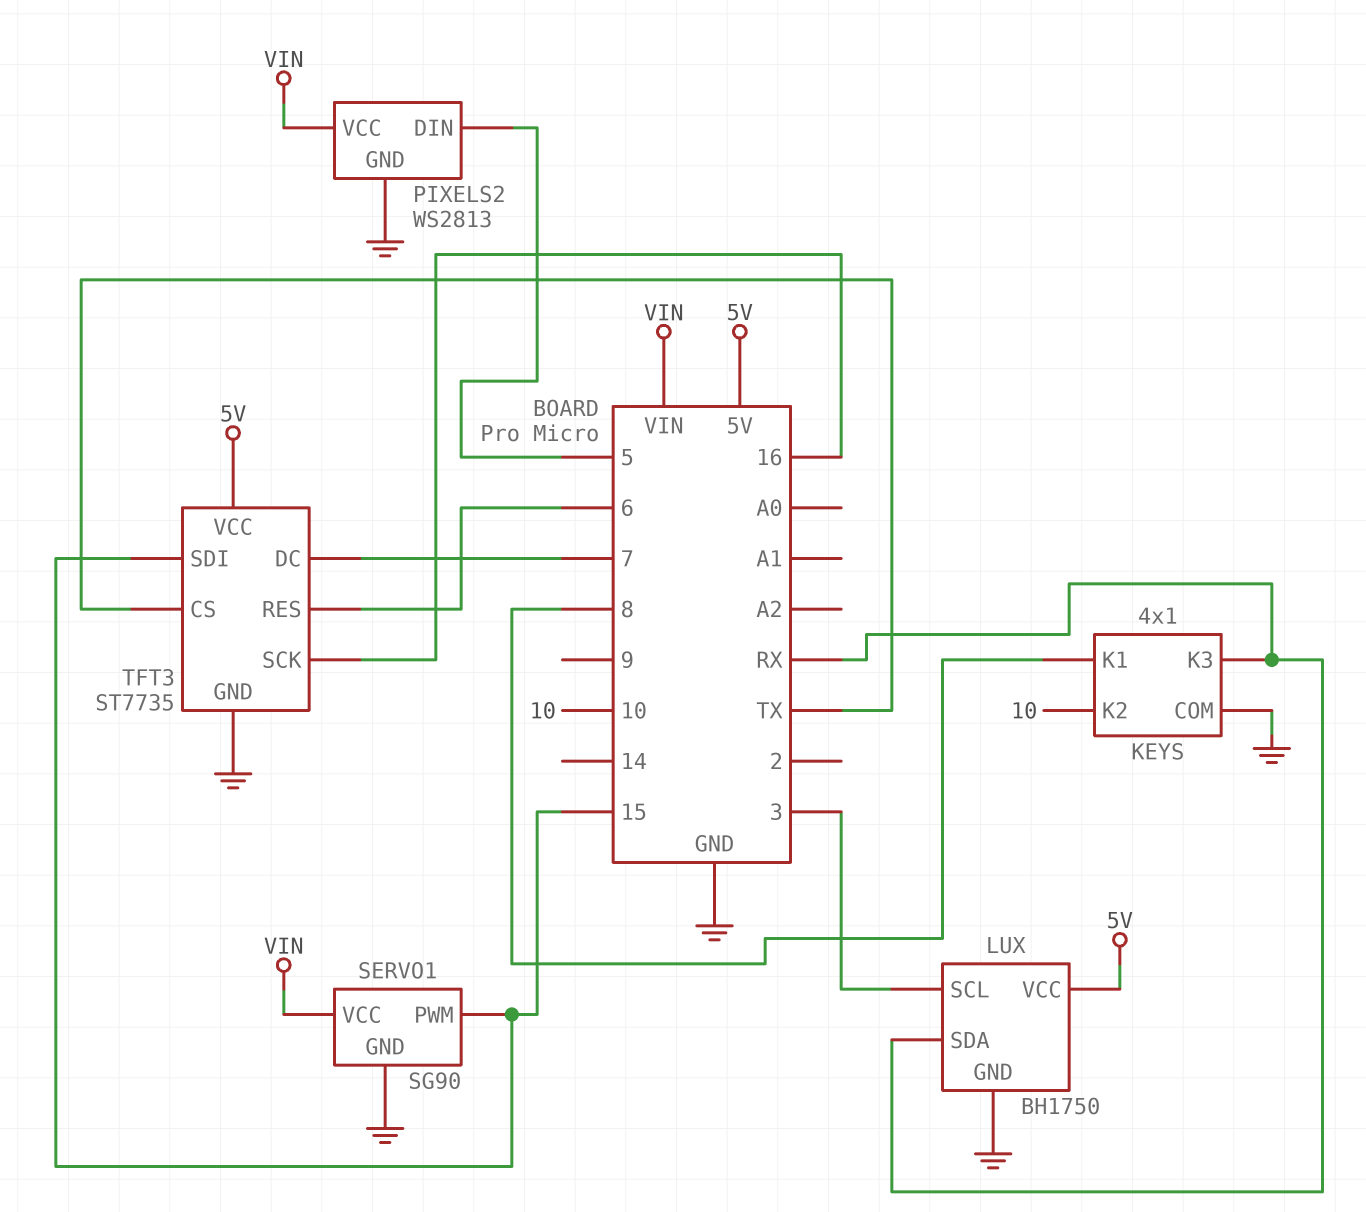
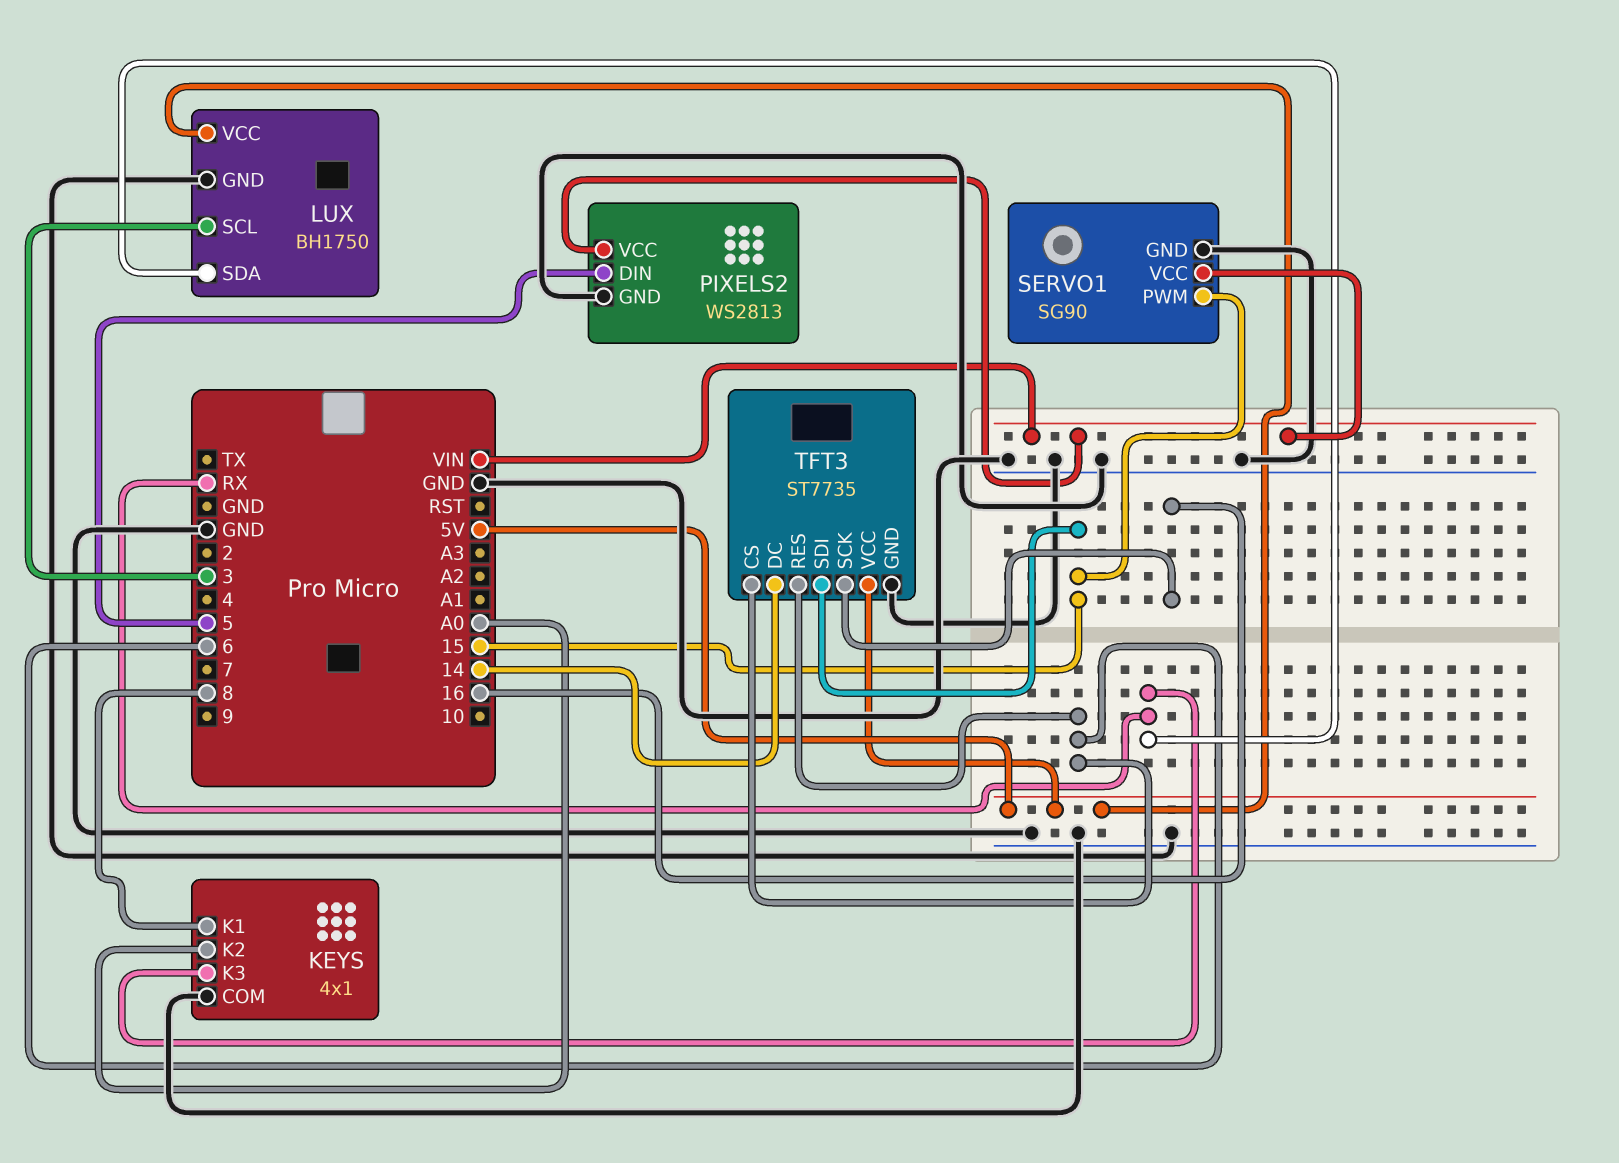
KEYS pin K2: 10 -> A0
TFT3 pin CS: TX -> 6
TFT3 pin DC: 7 -> 14

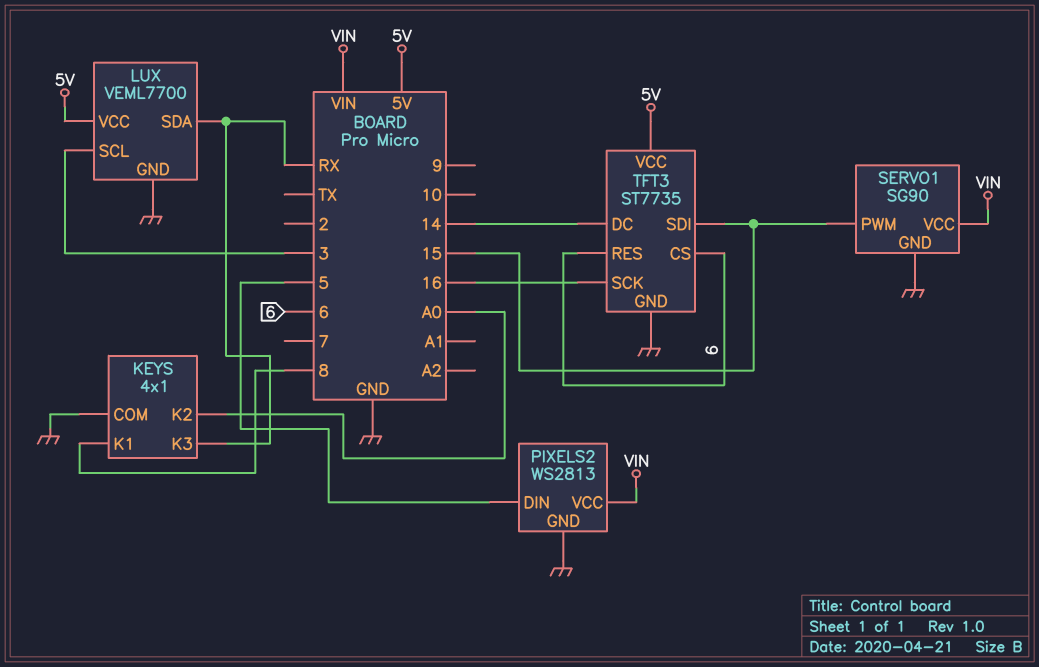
LUX: BH1750 -> VEML7700

